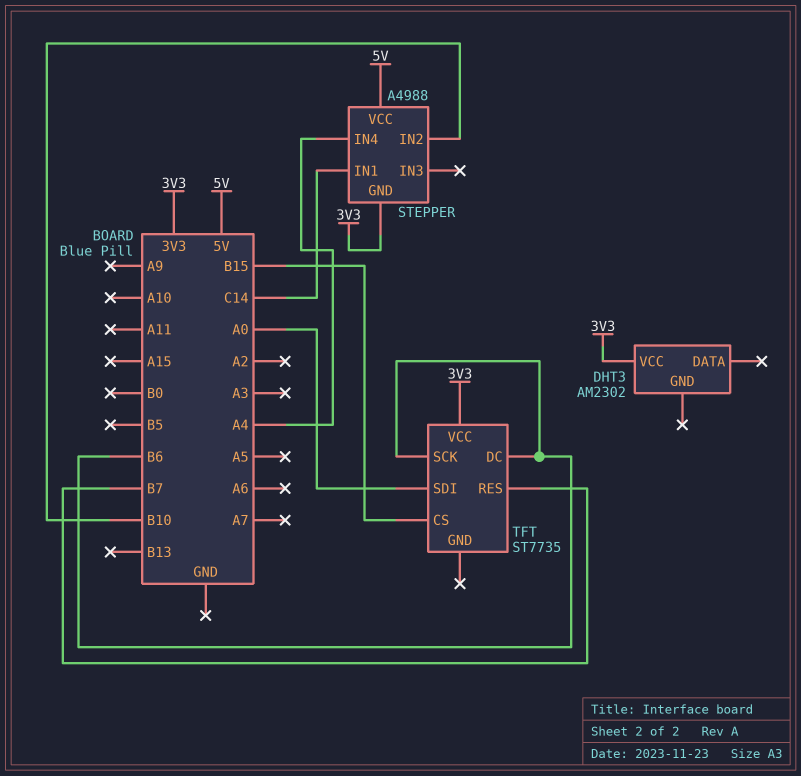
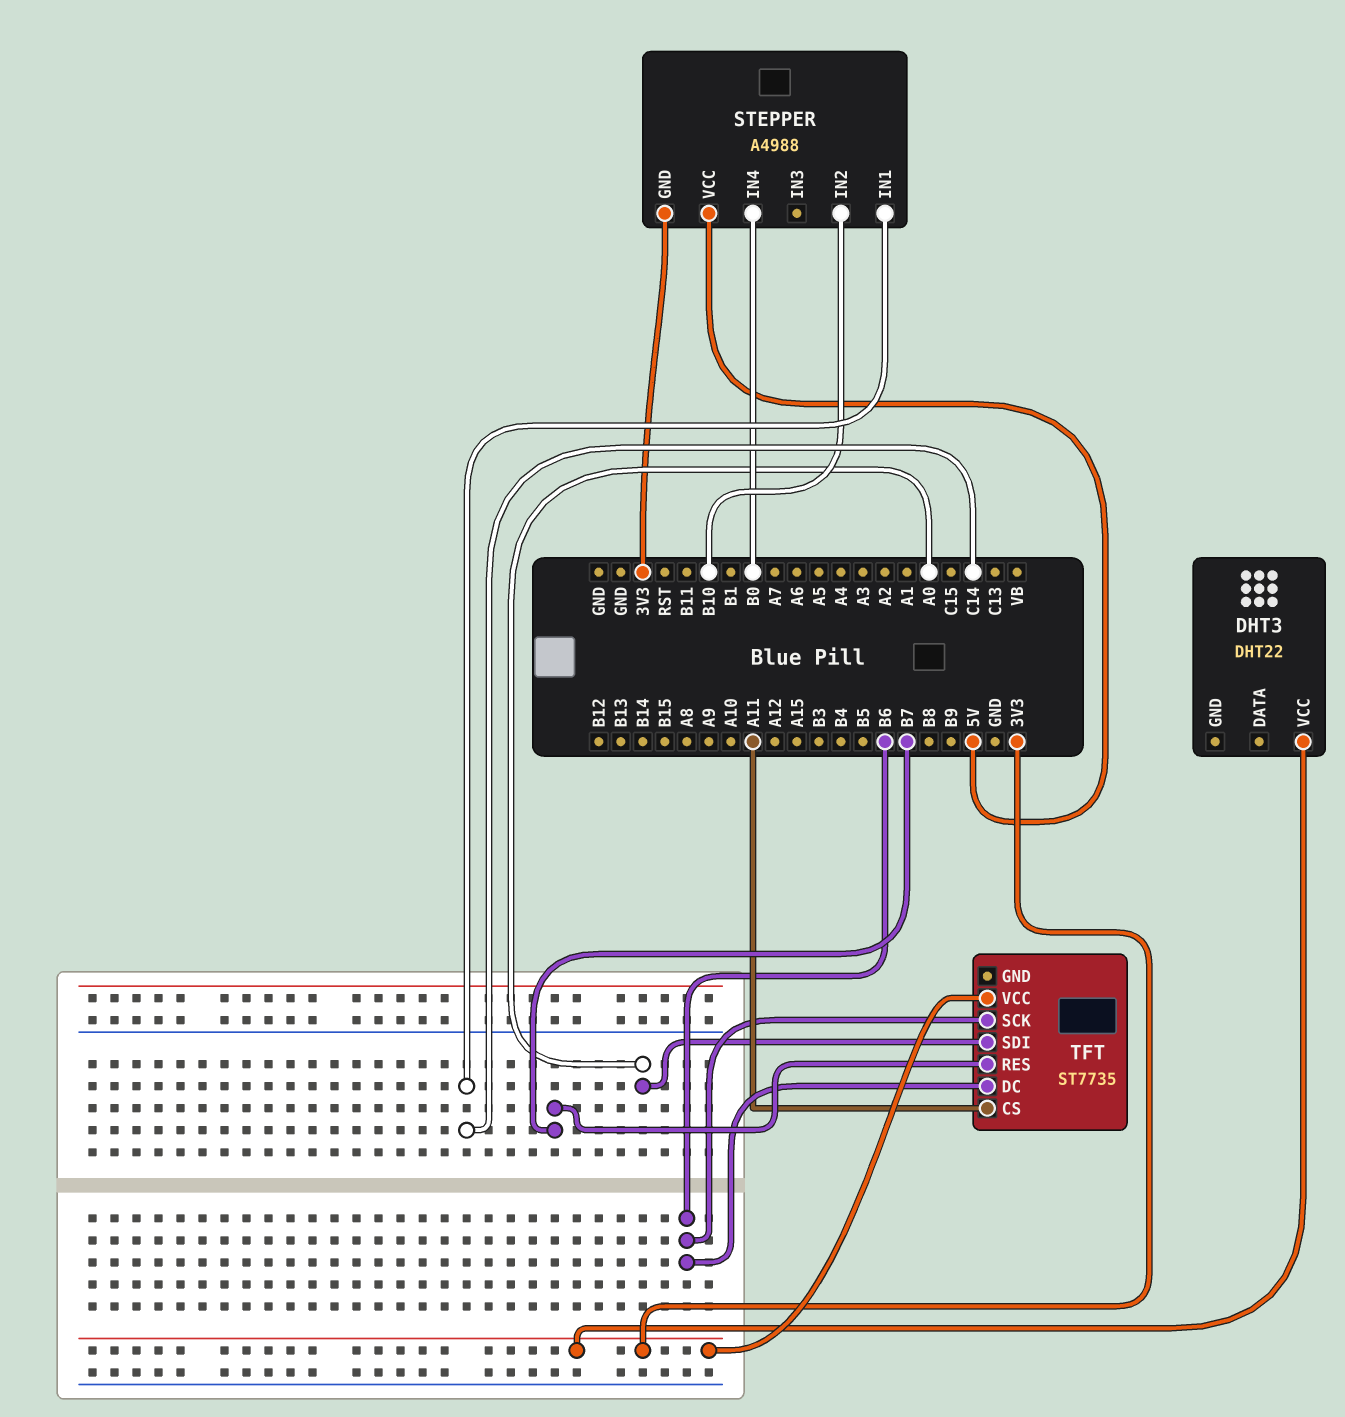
DHT3: AM2302 -> DHT22
STEPPER pin IN4: A4 -> B0
TFT pin CS: B15 -> A11

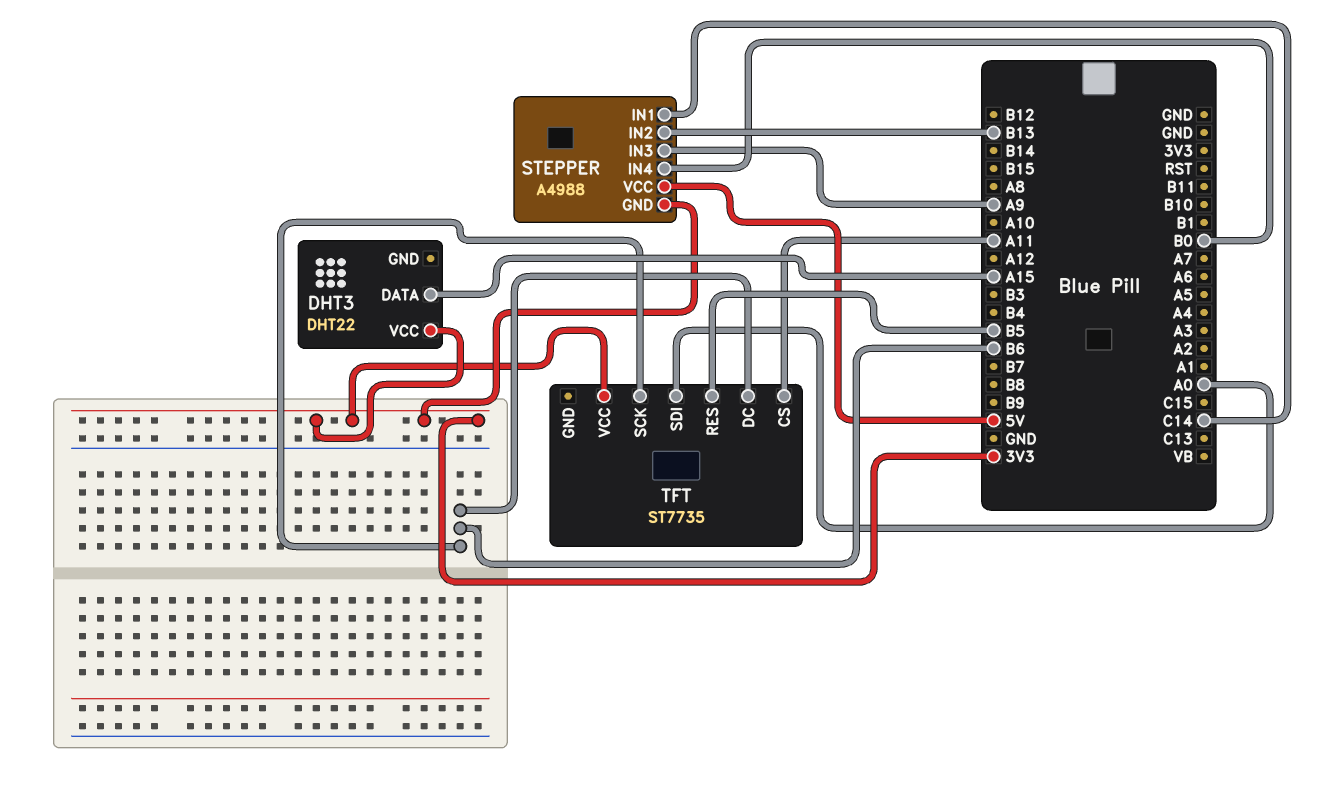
DHT3 pin DATA: none -> A15
STEPPER pin IN2: B10 -> B13
STEPPER pin IN3: none -> A9
TFT pin RES: B7 -> B5

